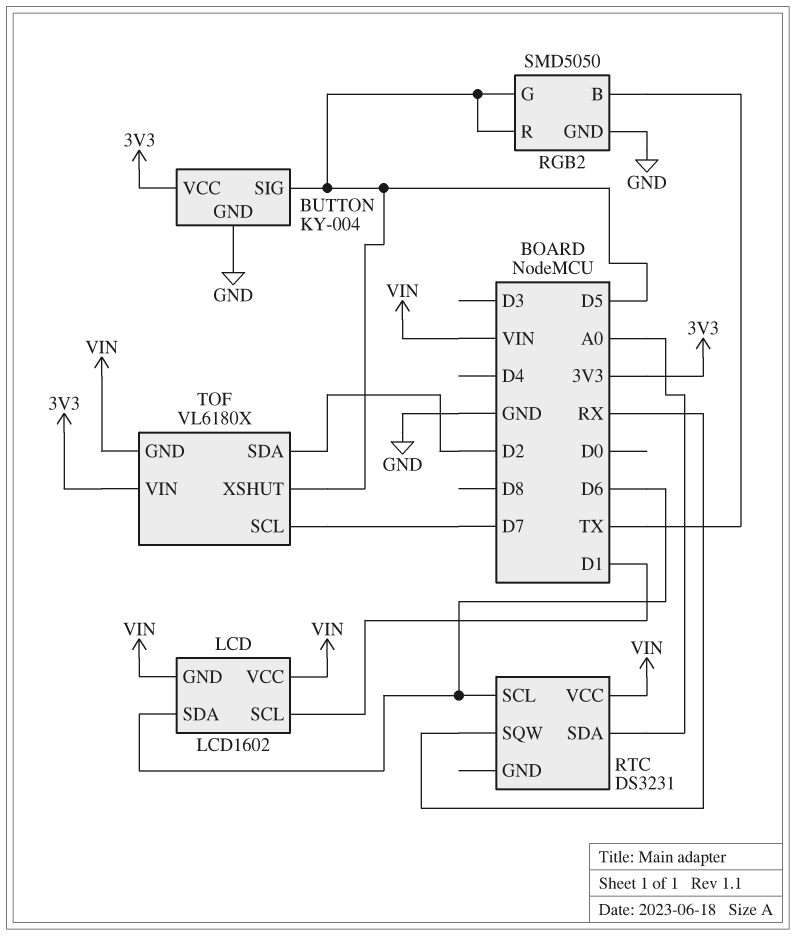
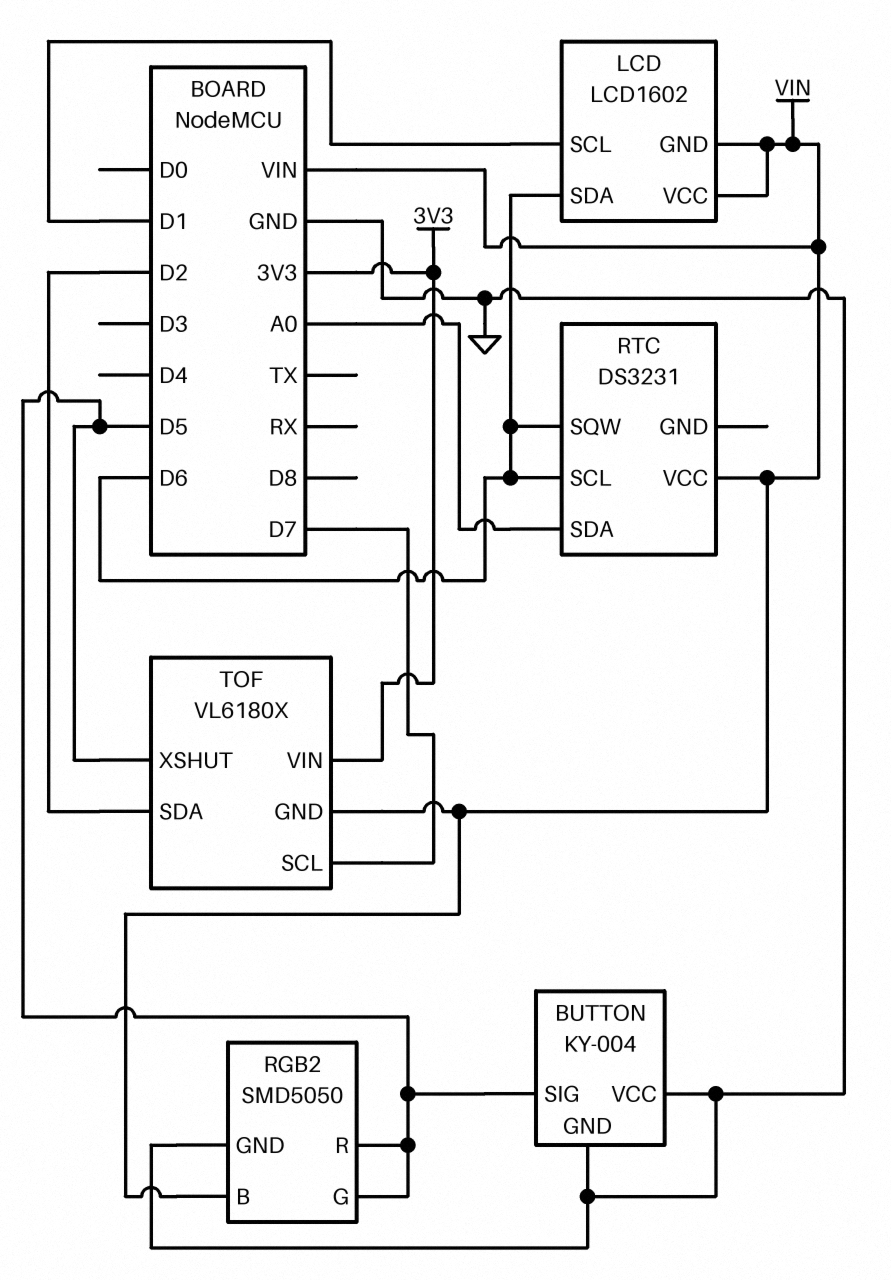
BUTTON pin VCC: 3V3 -> GND
RGB2 pin B: TX -> VIN
RTC pin SQW: RX -> D6

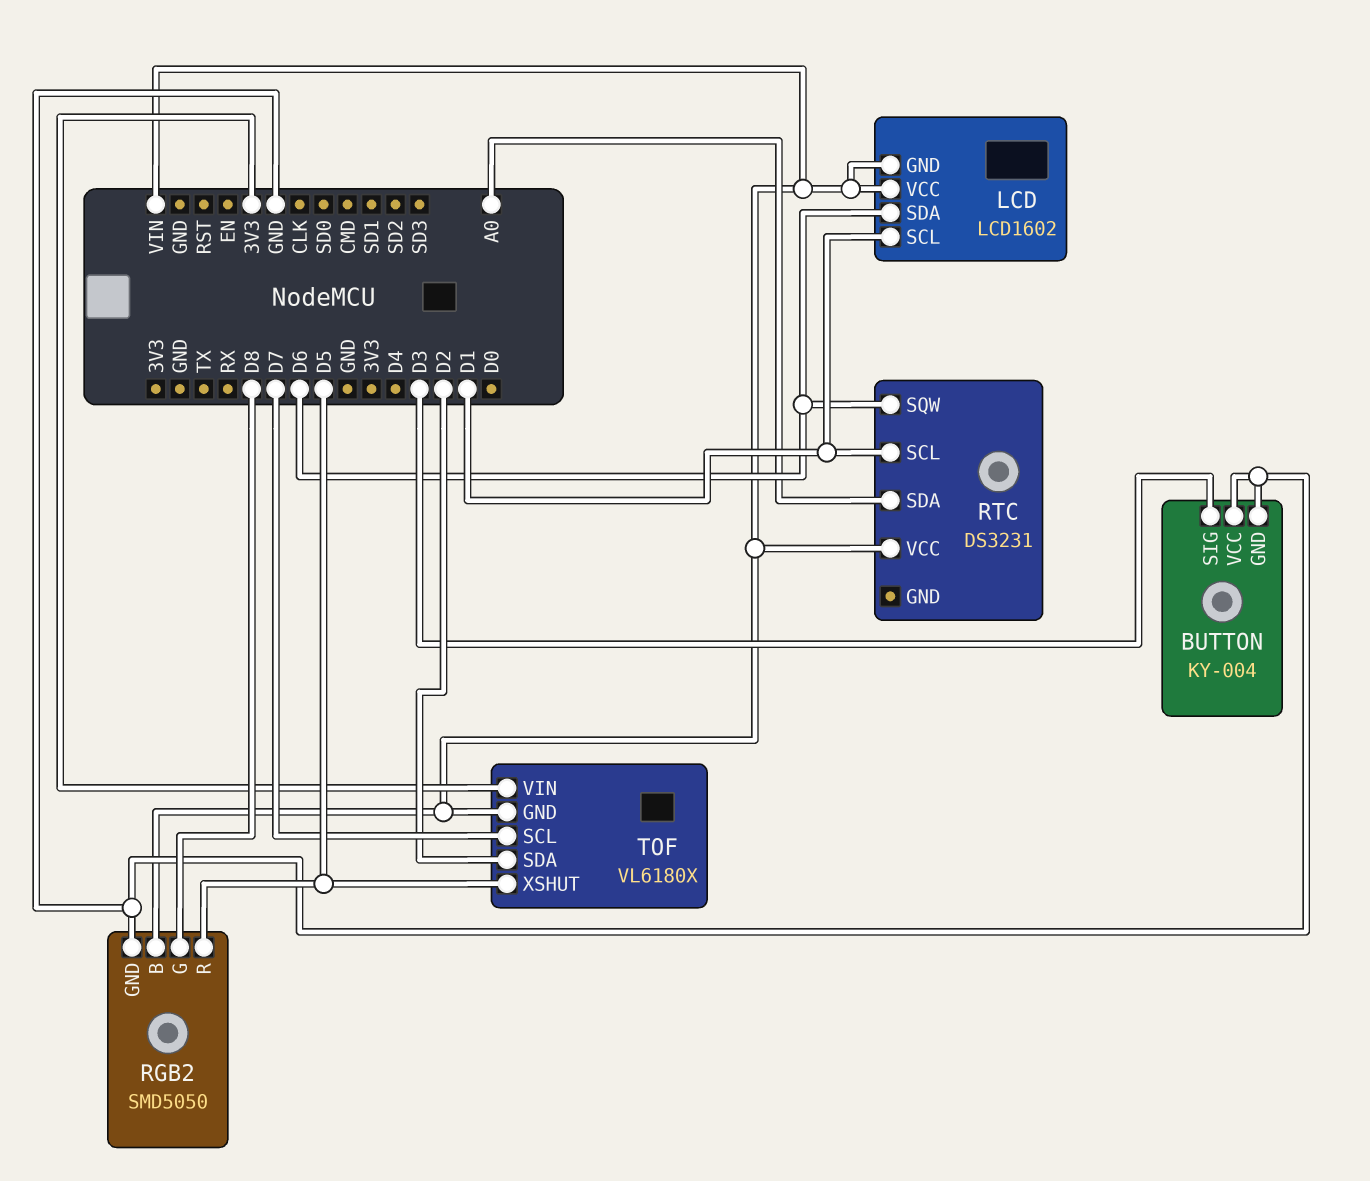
BUTTON pin SIG: D5 -> D3
RGB2 pin G: D5 -> D8
RTC pin SCL: D6 -> D1

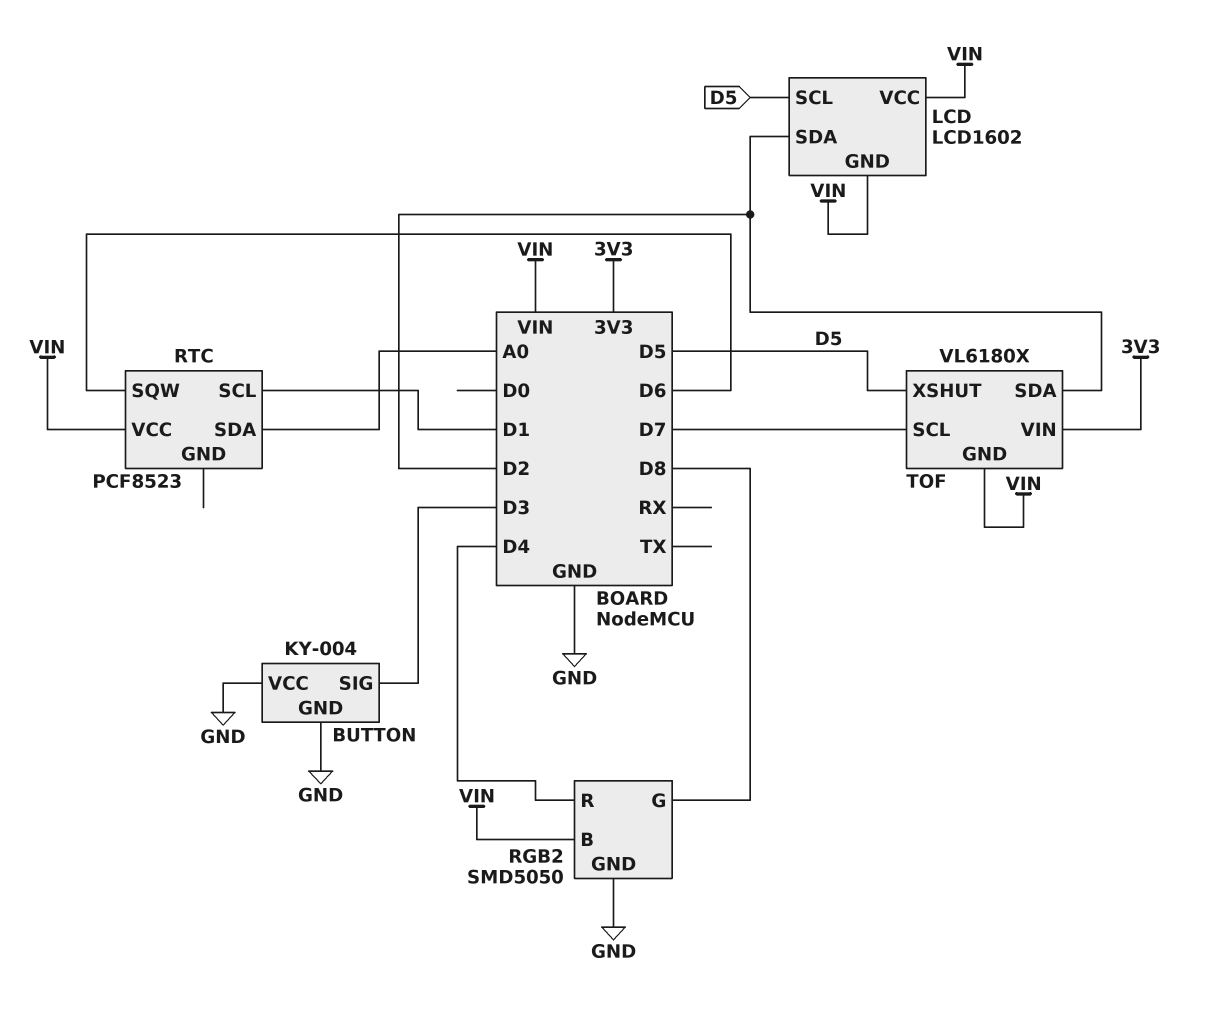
LCD pin SCL: D1 -> D5
LCD pin SDA: D6 -> D2
RGB2 pin R: D5 -> D4
RTC: DS3231 -> PCF8523

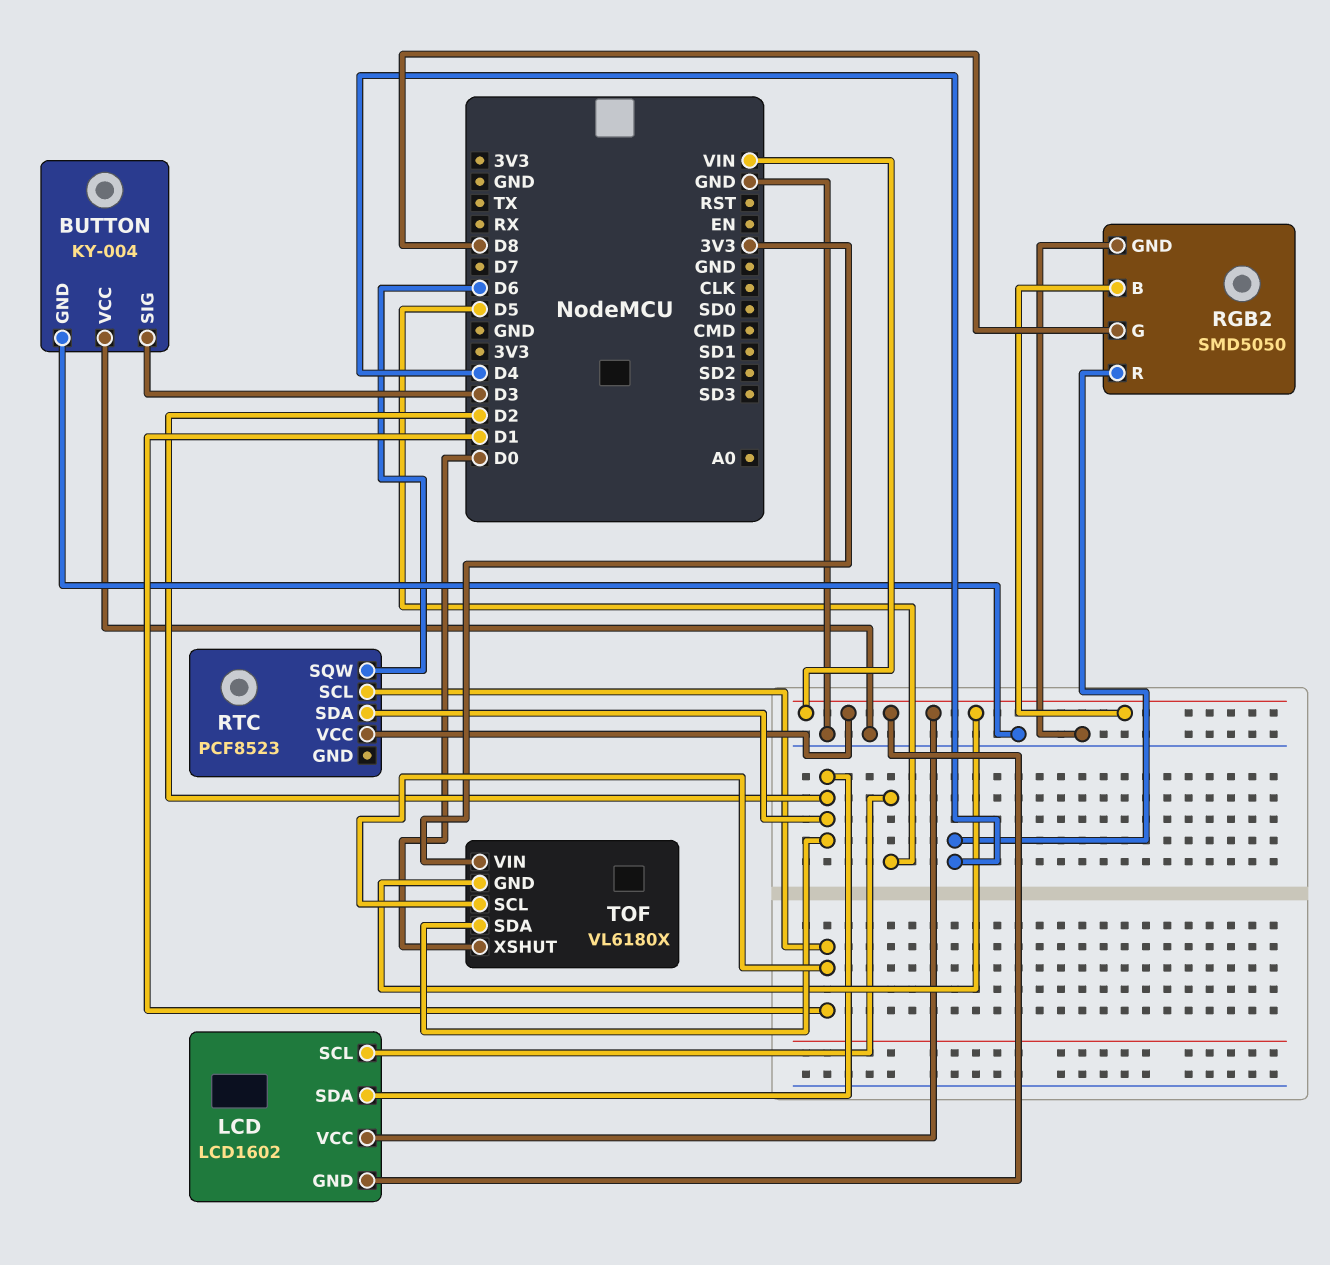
RTC pin SDA: A0 -> D2
TOF pin SCL: D7 -> D1
TOF pin XSHUT: D5 -> D0

